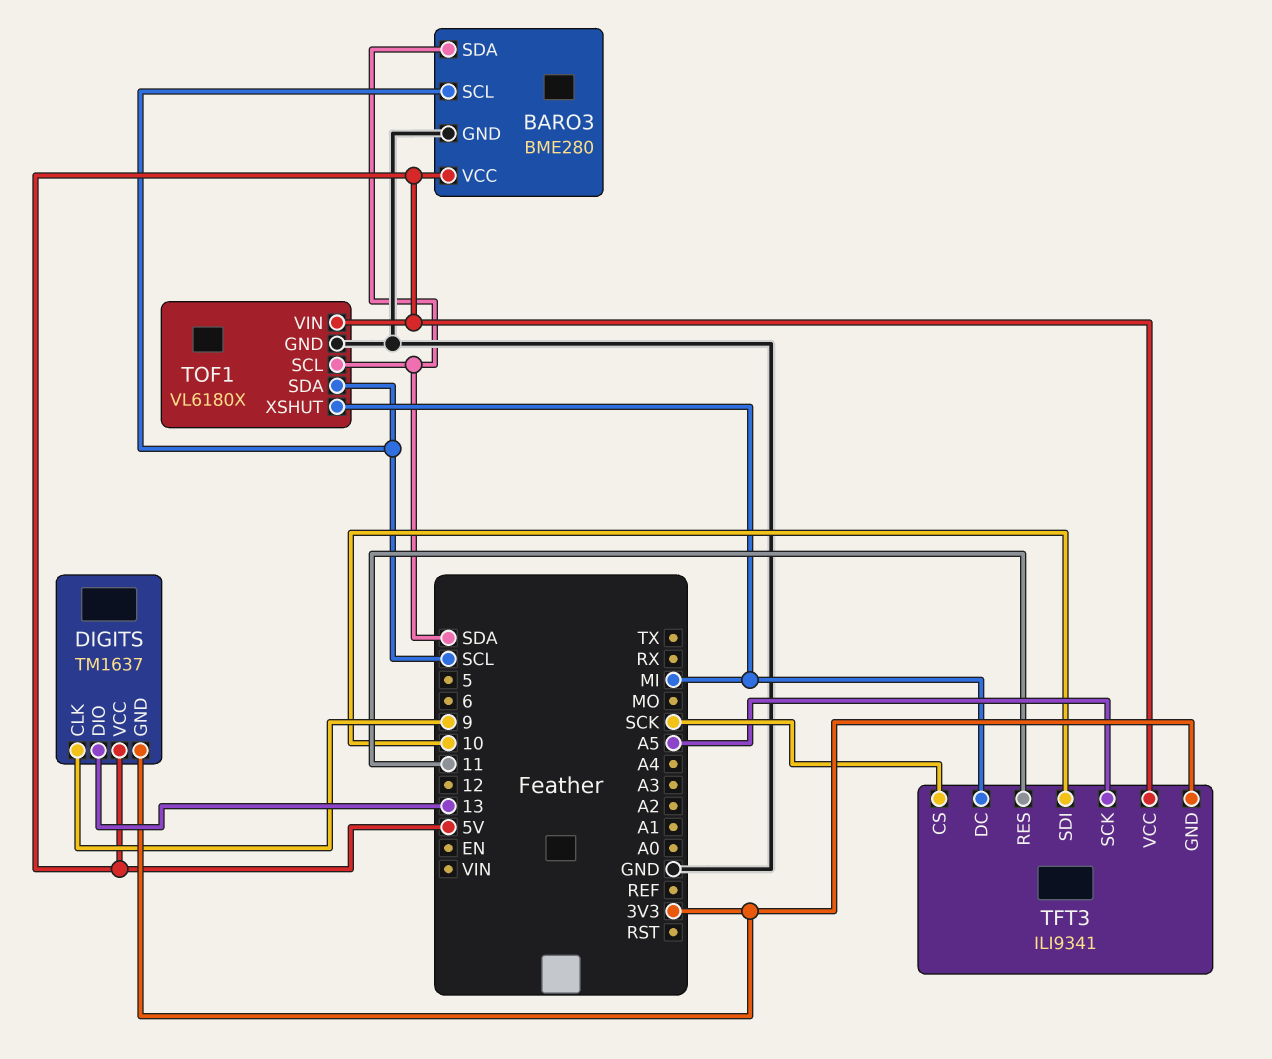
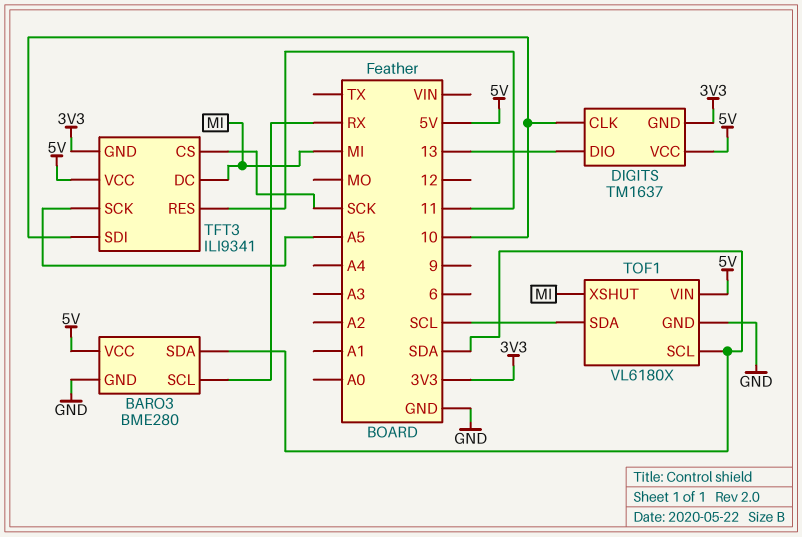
BARO3 pin SCL: SCL -> RX
DIGITS pin CLK: 9 -> 10

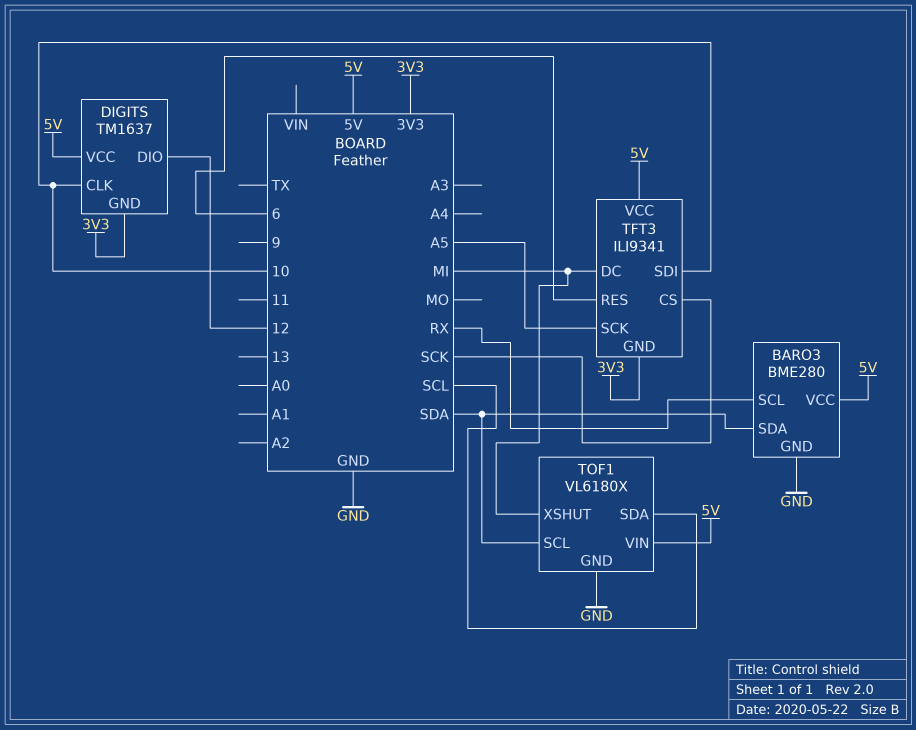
DIGITS pin DIO: 13 -> 12
TFT3 pin RES: 11 -> 6

